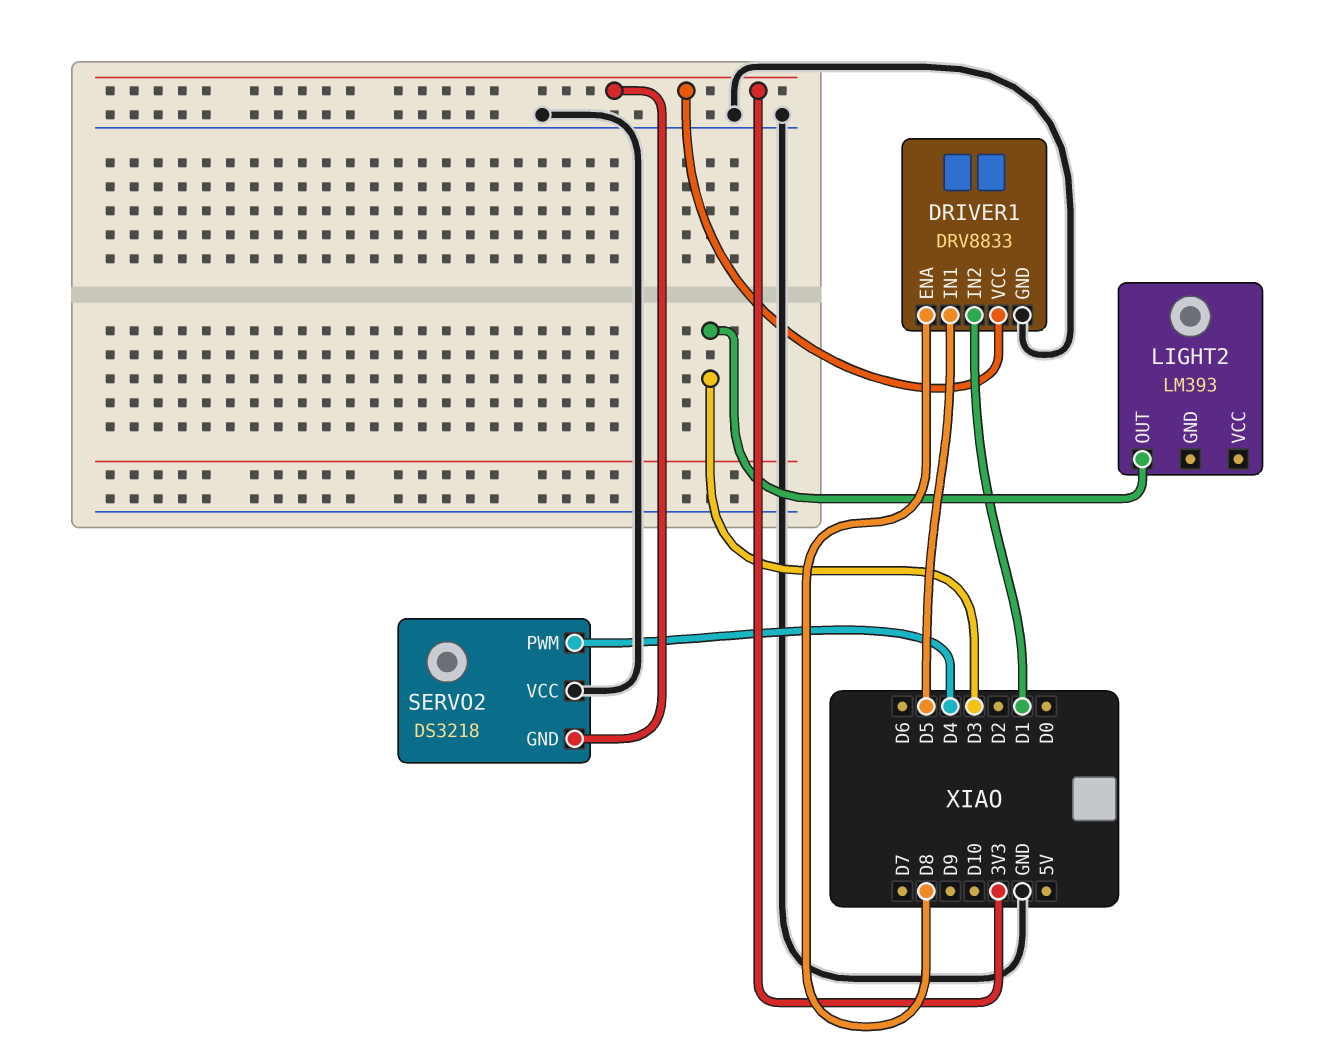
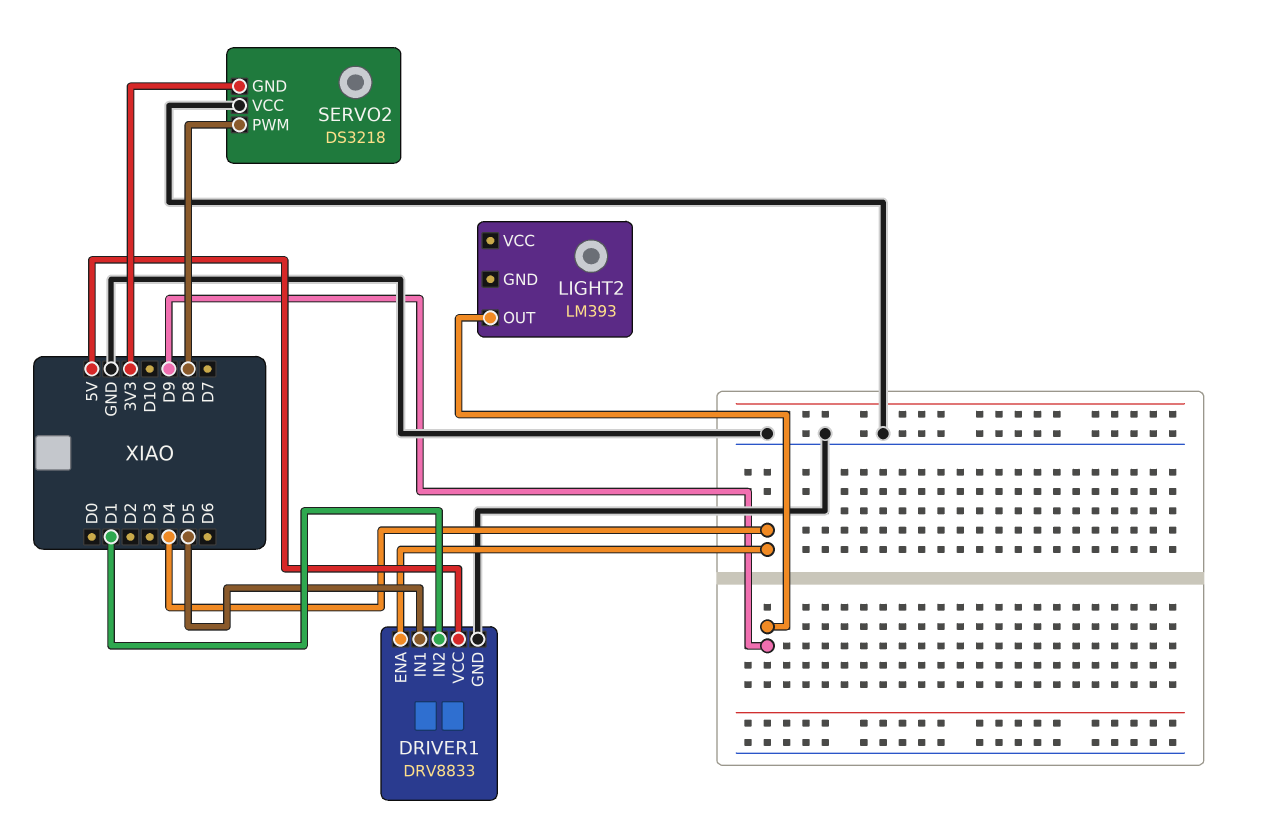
DRIVER1 pin ENA: D8 -> D4
DRIVER1 pin VCC: 3V3 -> 5V
LIGHT2 pin OUT: D3 -> D9
SERVO2 pin PWM: D4 -> D8

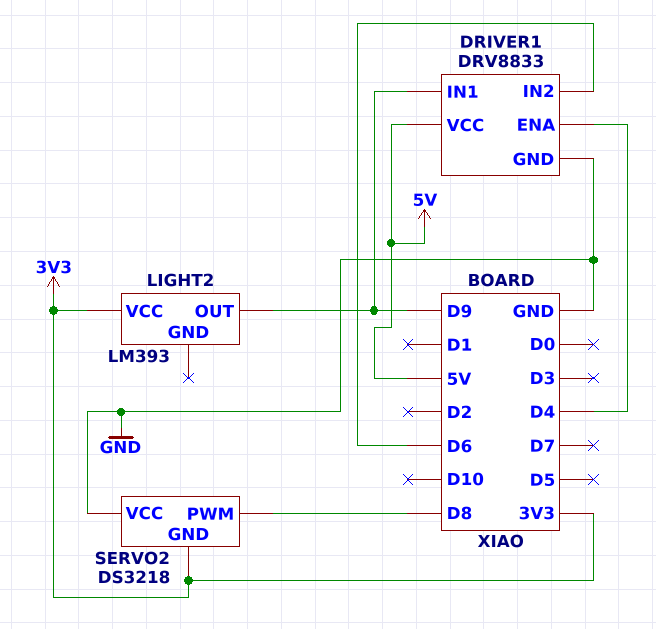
DRIVER1 pin IN1: D5 -> D9
DRIVER1 pin IN2: D1 -> D6
LIGHT2 pin VCC: none -> 3V3

